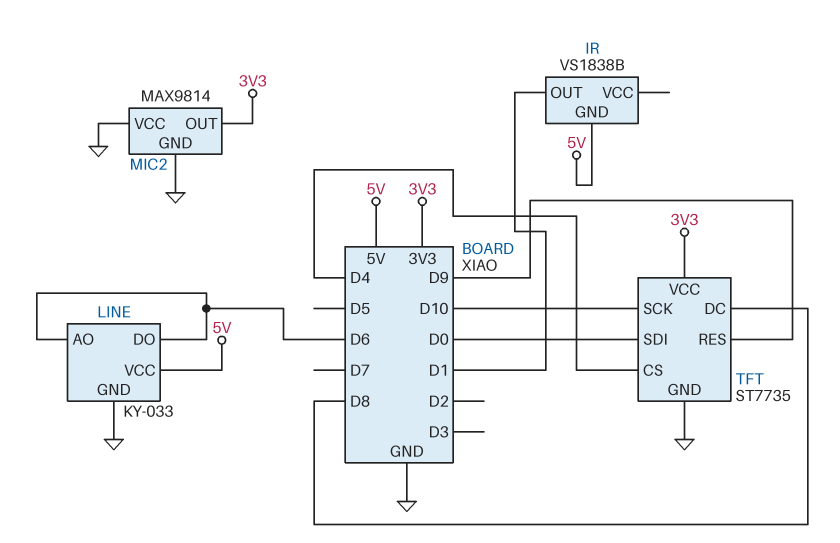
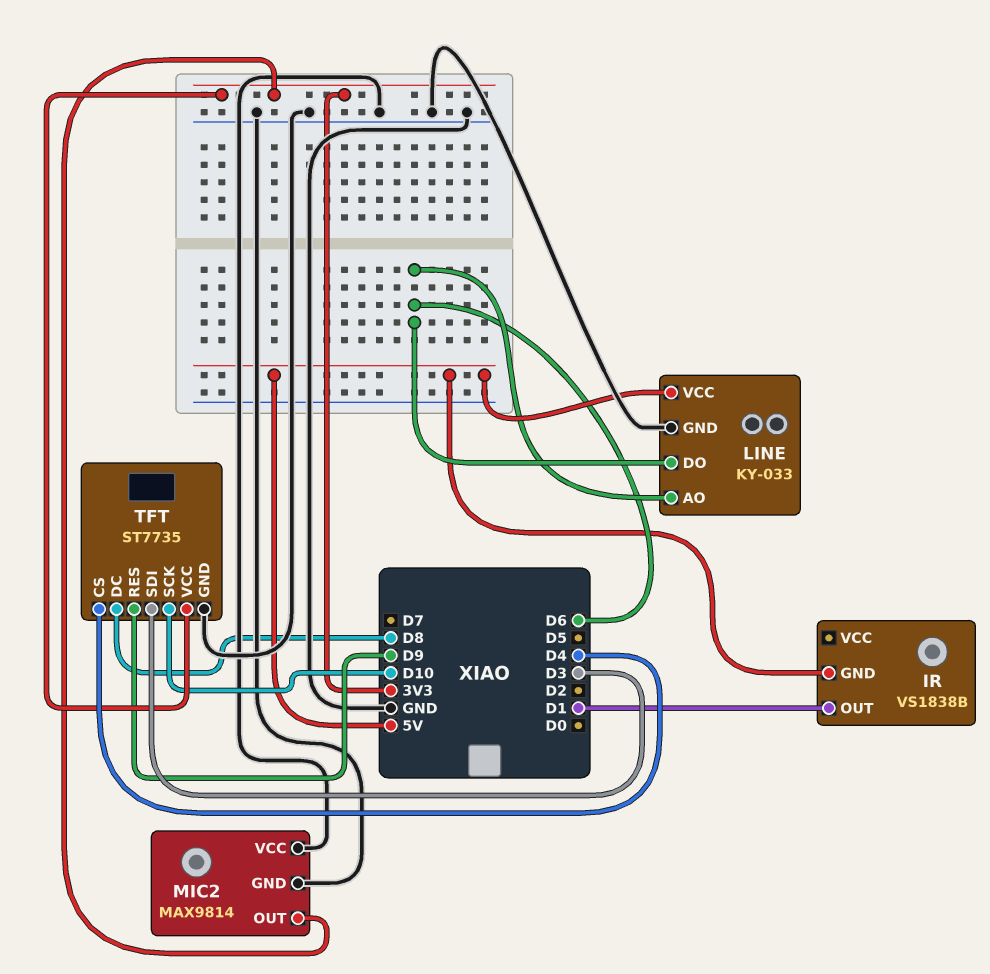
TFT pin SDI: D0 -> D3

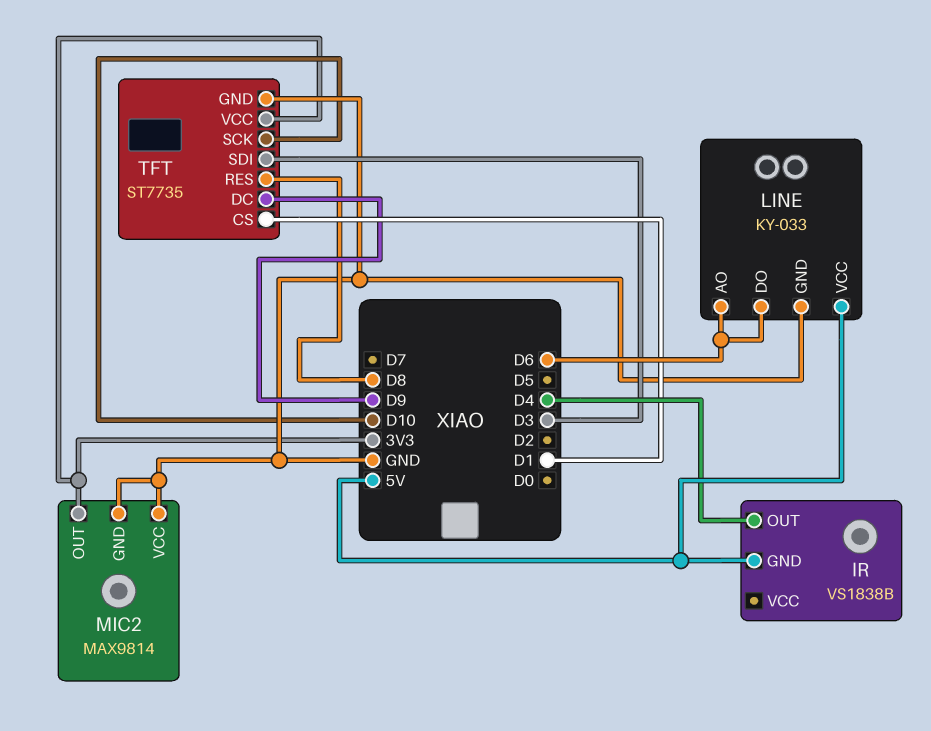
IR pin OUT: D1 -> D4
TFT pin CS: D4 -> D1
TFT pin DC: D8 -> D9
TFT pin RES: D9 -> D8

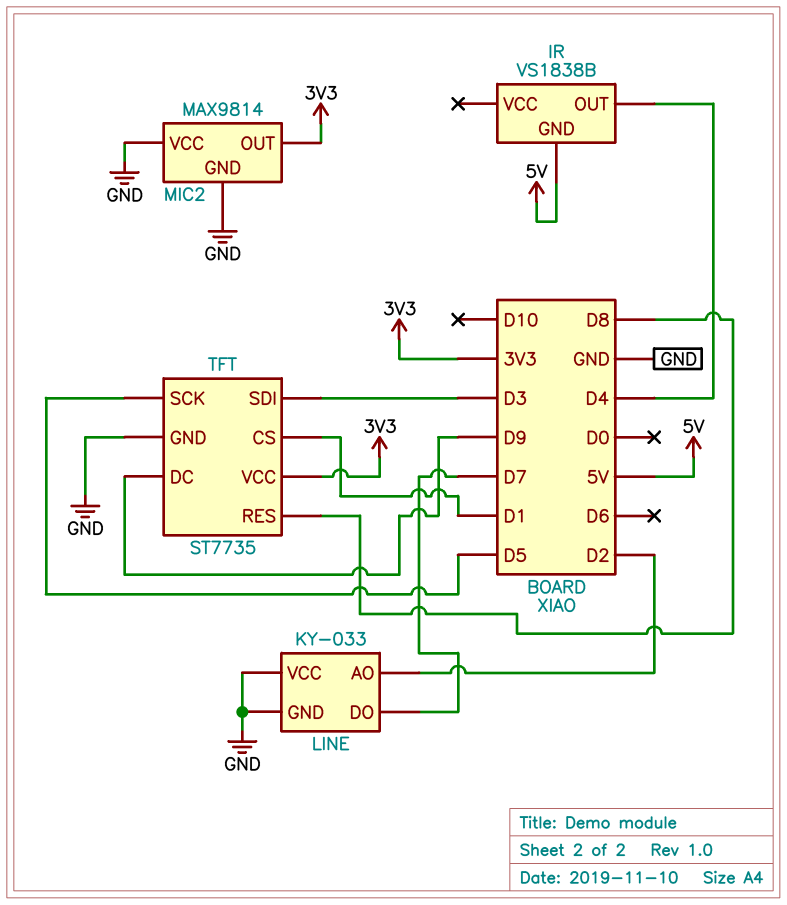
LINE pin AO: D6 -> D2
LINE pin DO: D6 -> D7
LINE pin VCC: 5V -> GND
TFT pin SCK: D10 -> D5

